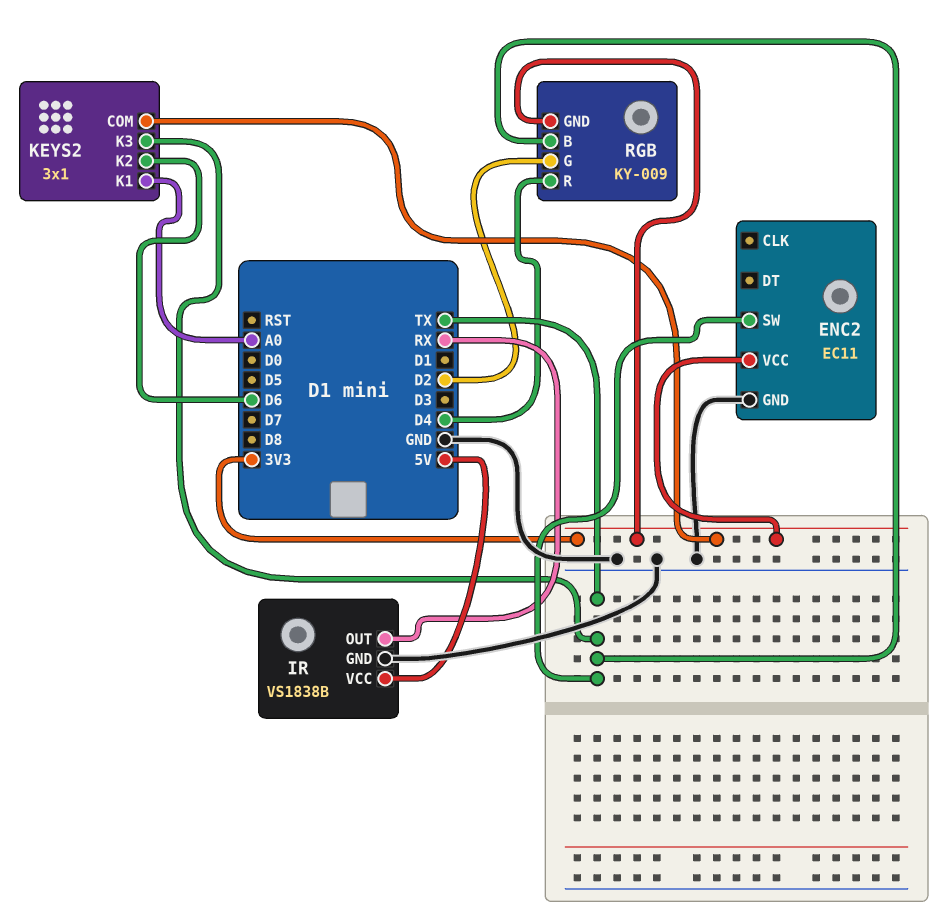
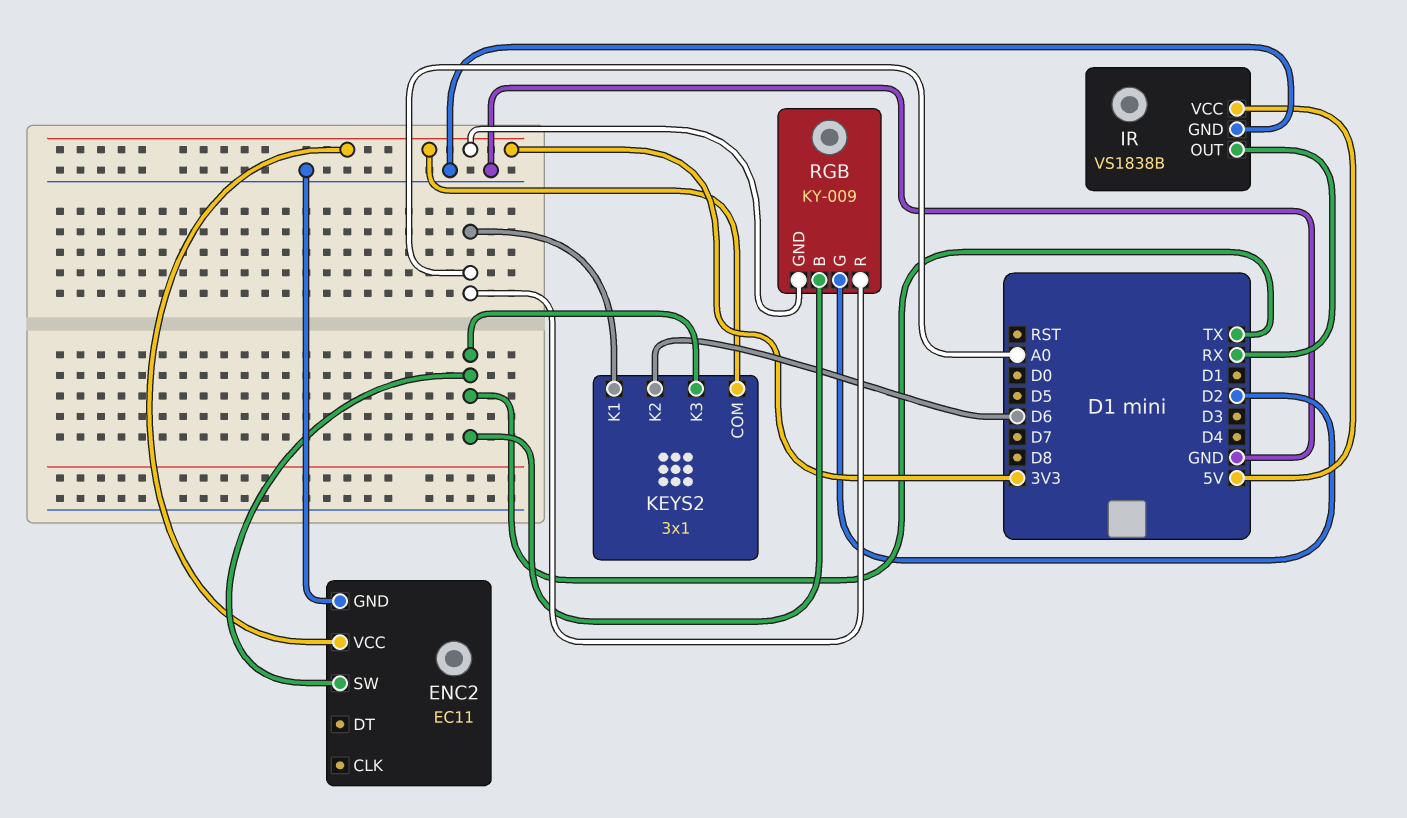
RGB pin R: D4 -> A0

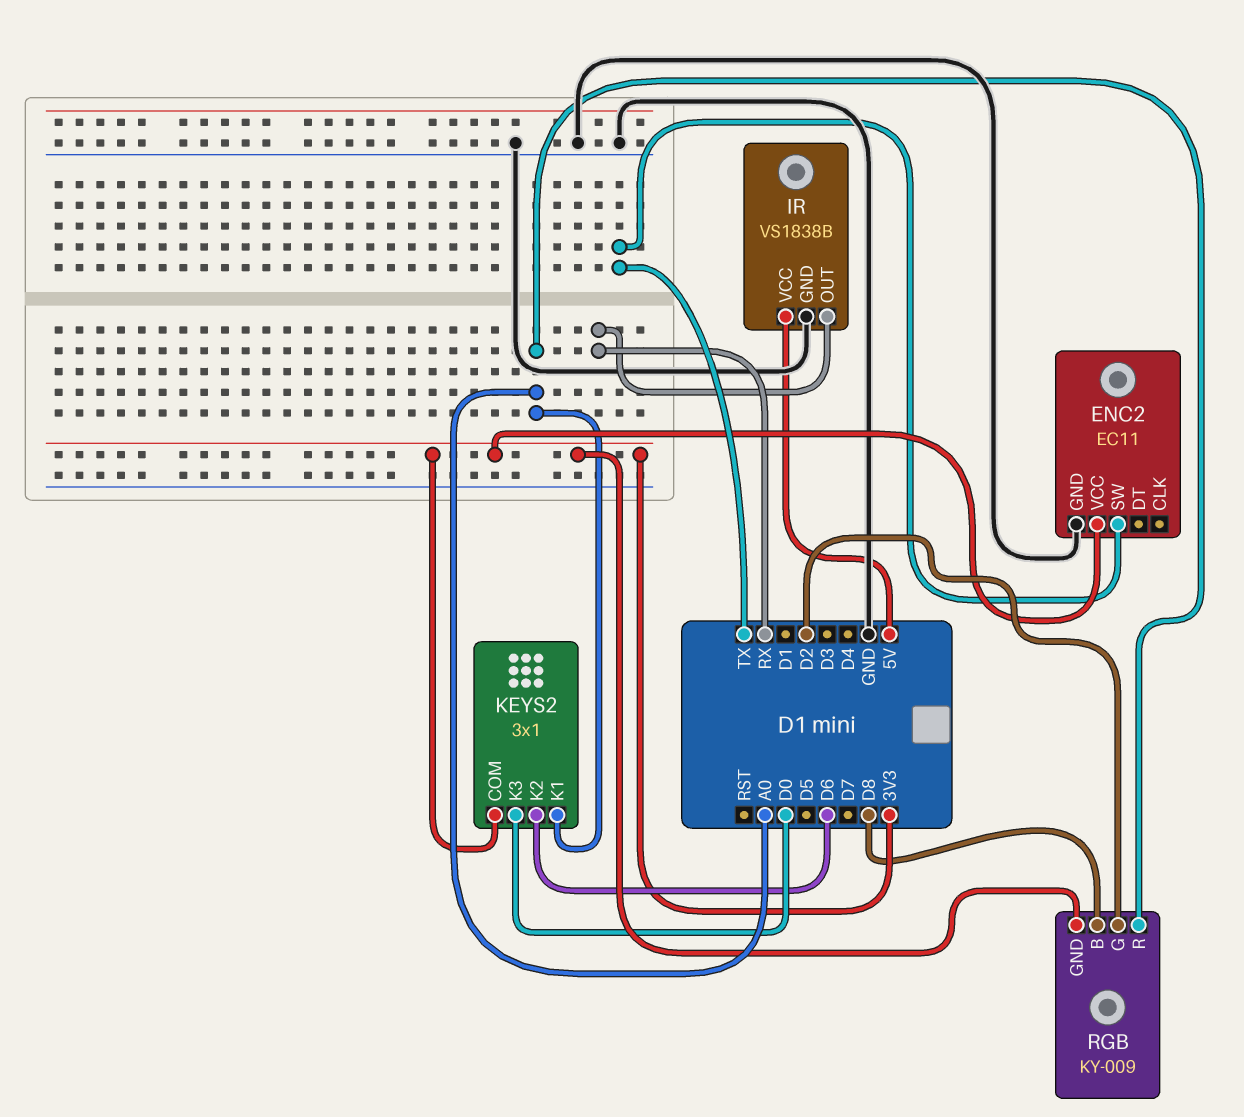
KEYS2 pin K3: TX -> D0
RGB pin B: TX -> D8

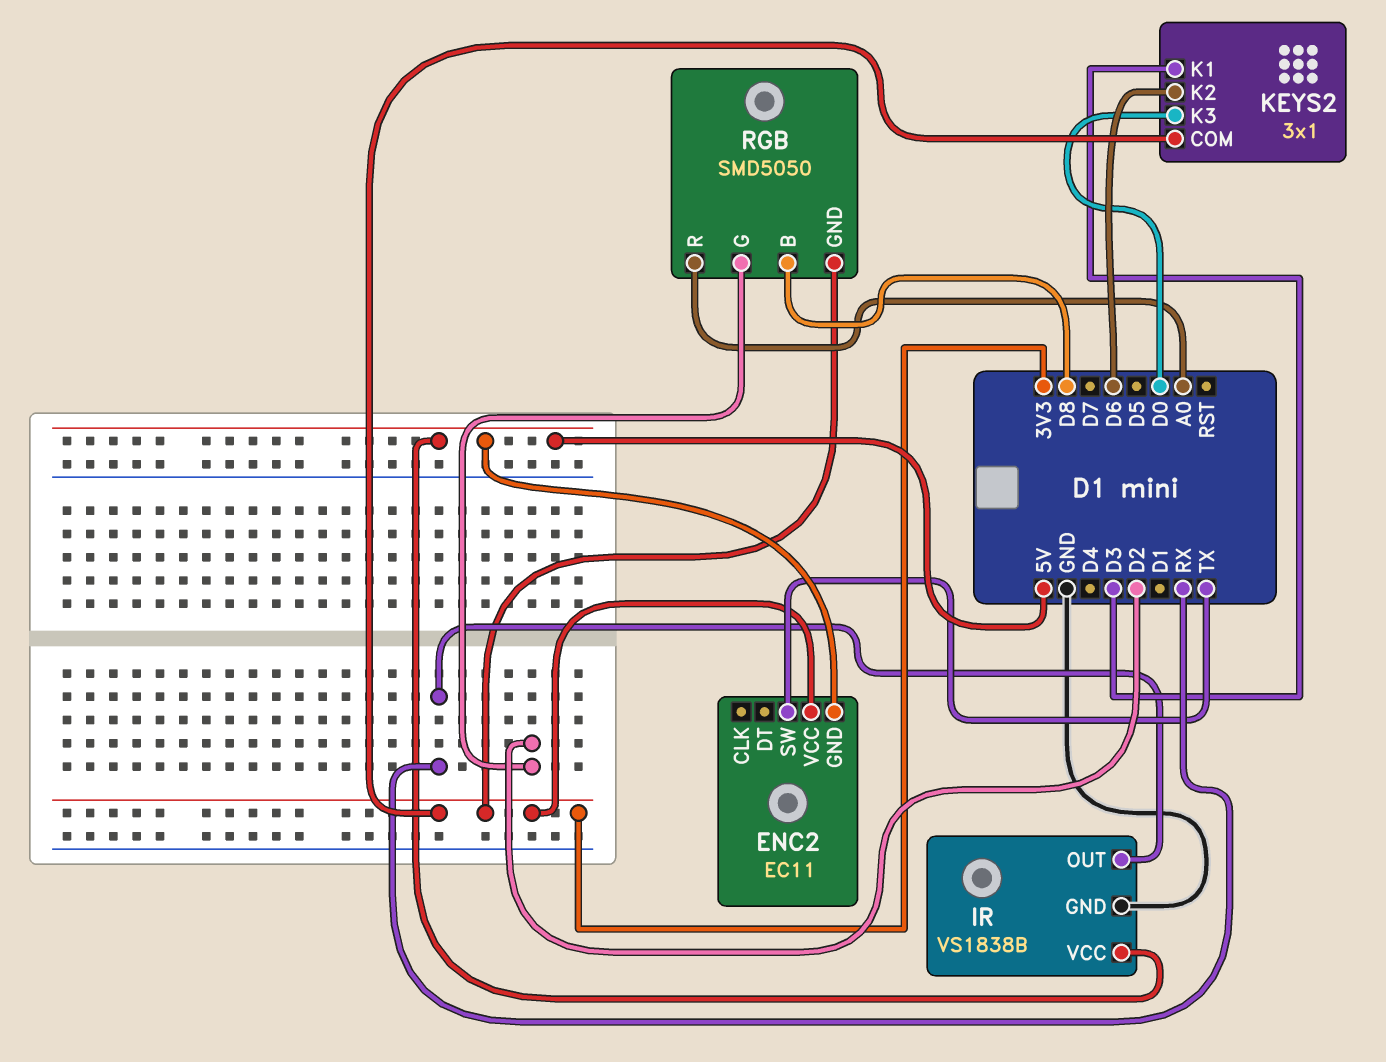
ENC2 pin GND: GND -> 5V
KEYS2 pin K1: A0 -> D3
RGB: KY-009 -> SMD5050

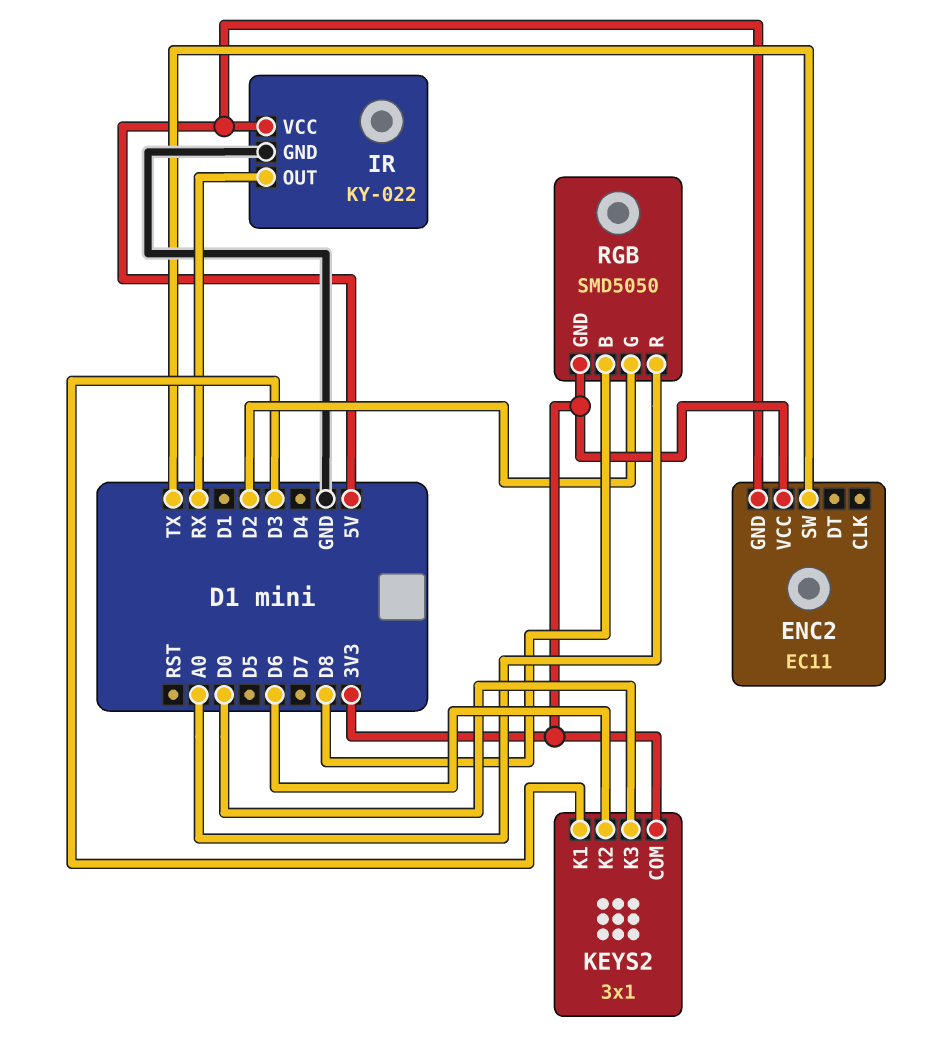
IR: VS1838B -> KY-022

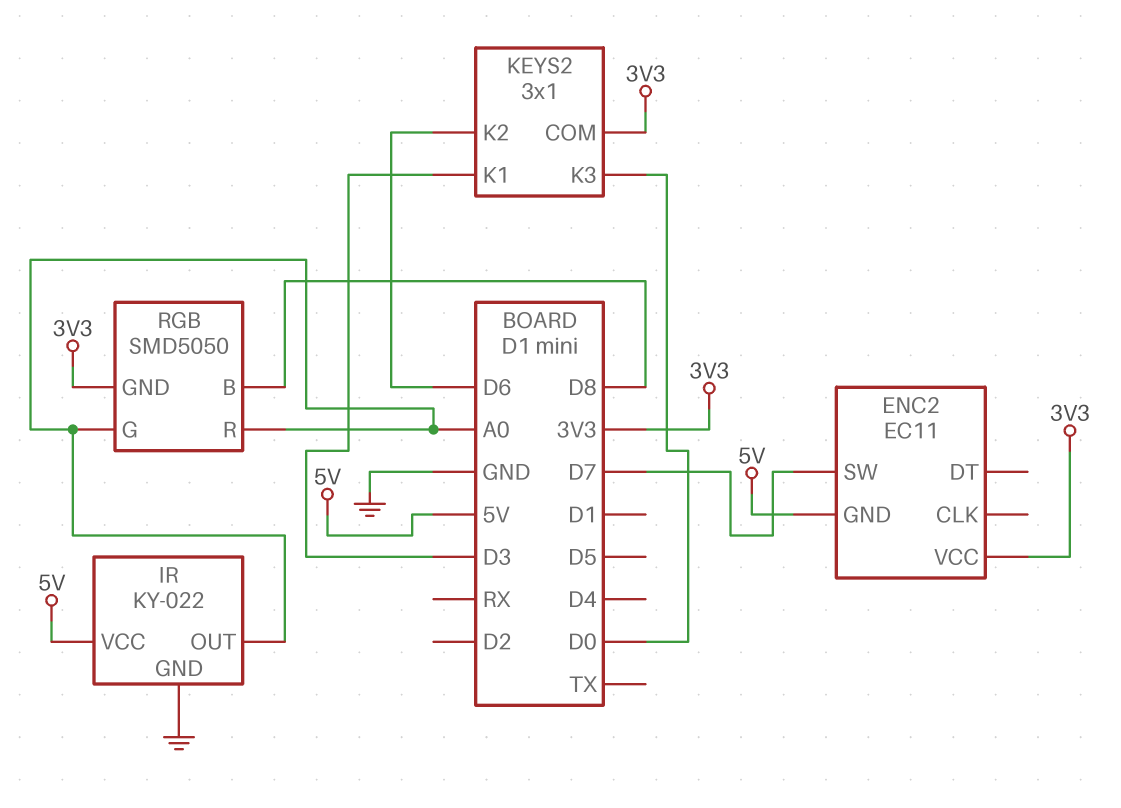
ENC2 pin SW: TX -> D7
IR pin OUT: RX -> A0
RGB pin G: D2 -> A0

